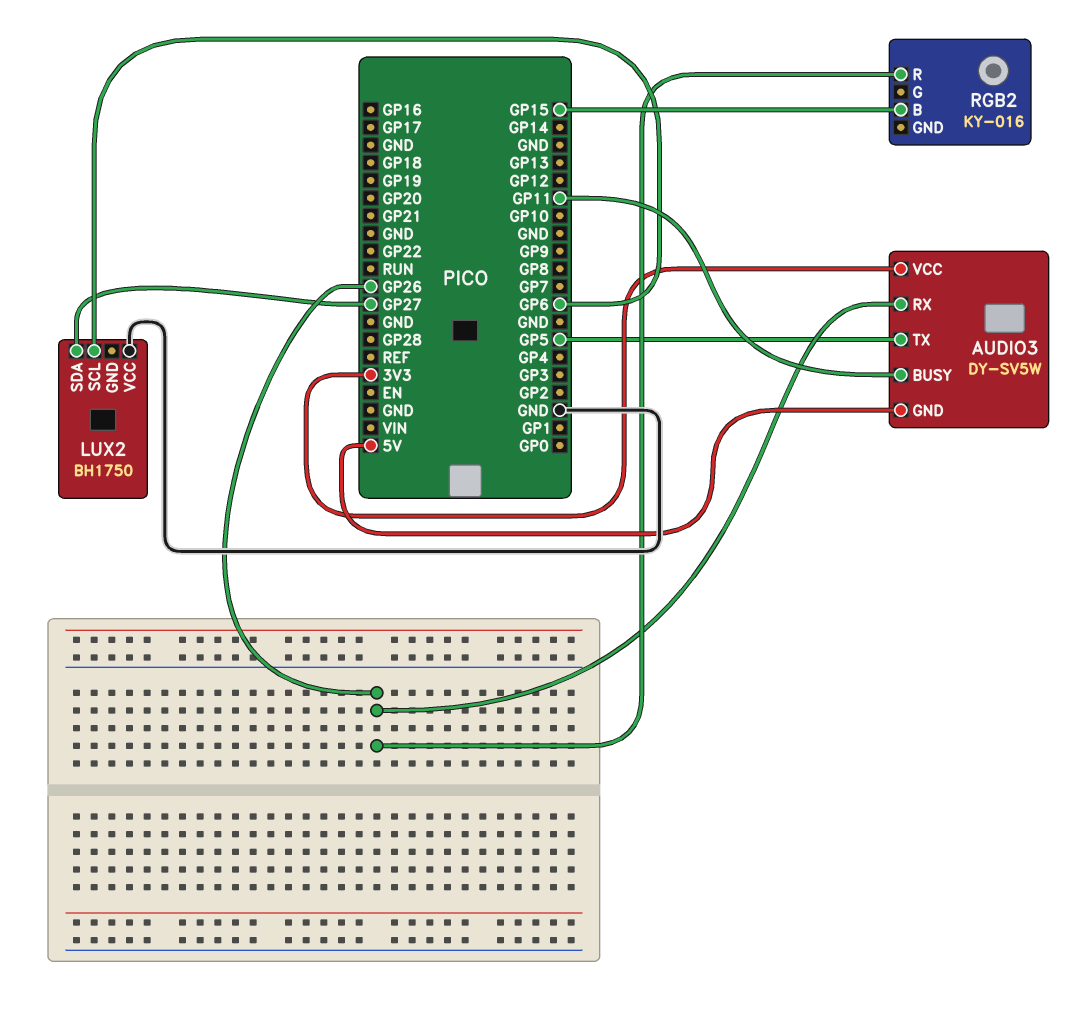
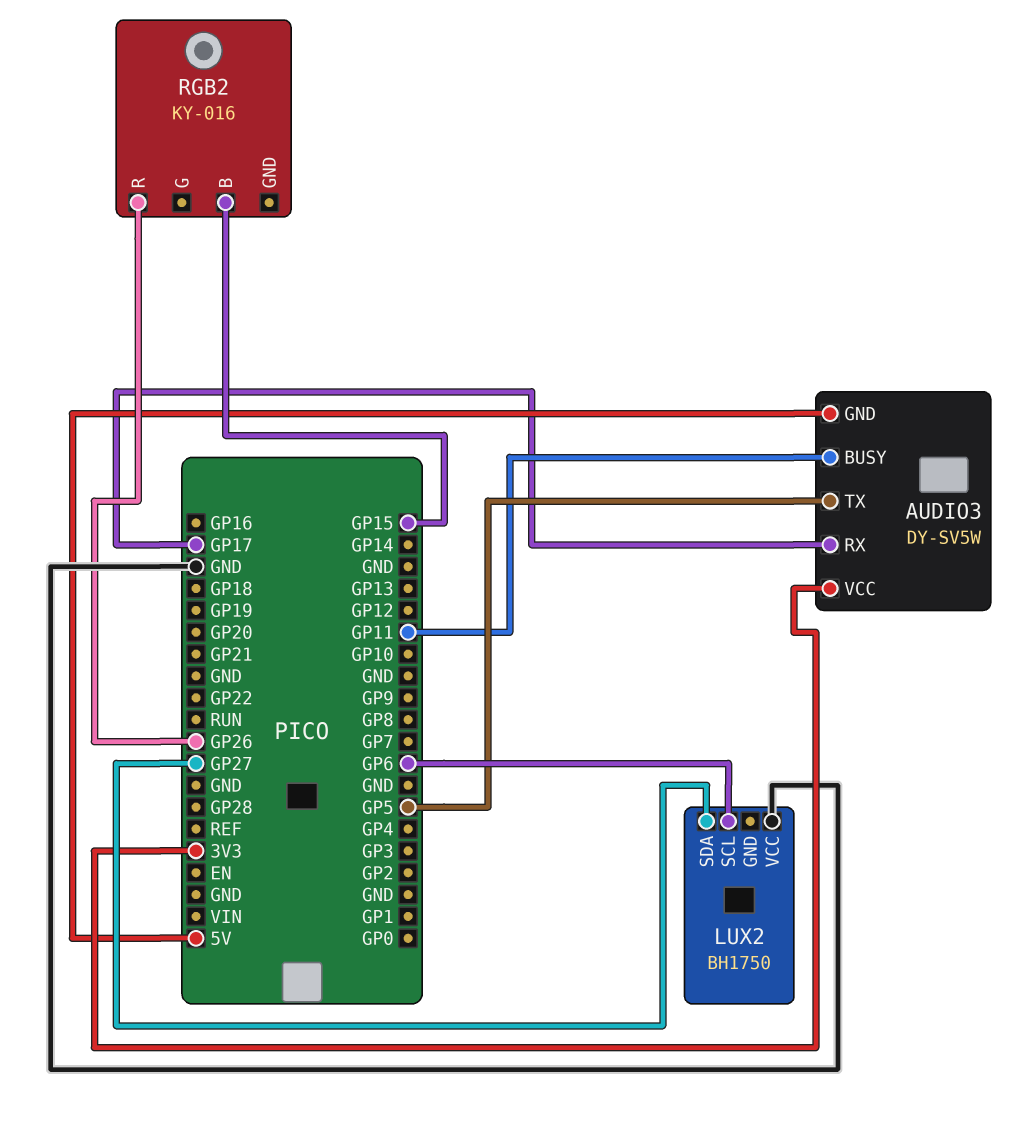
AUDIO3 pin RX: GP26 -> GP17

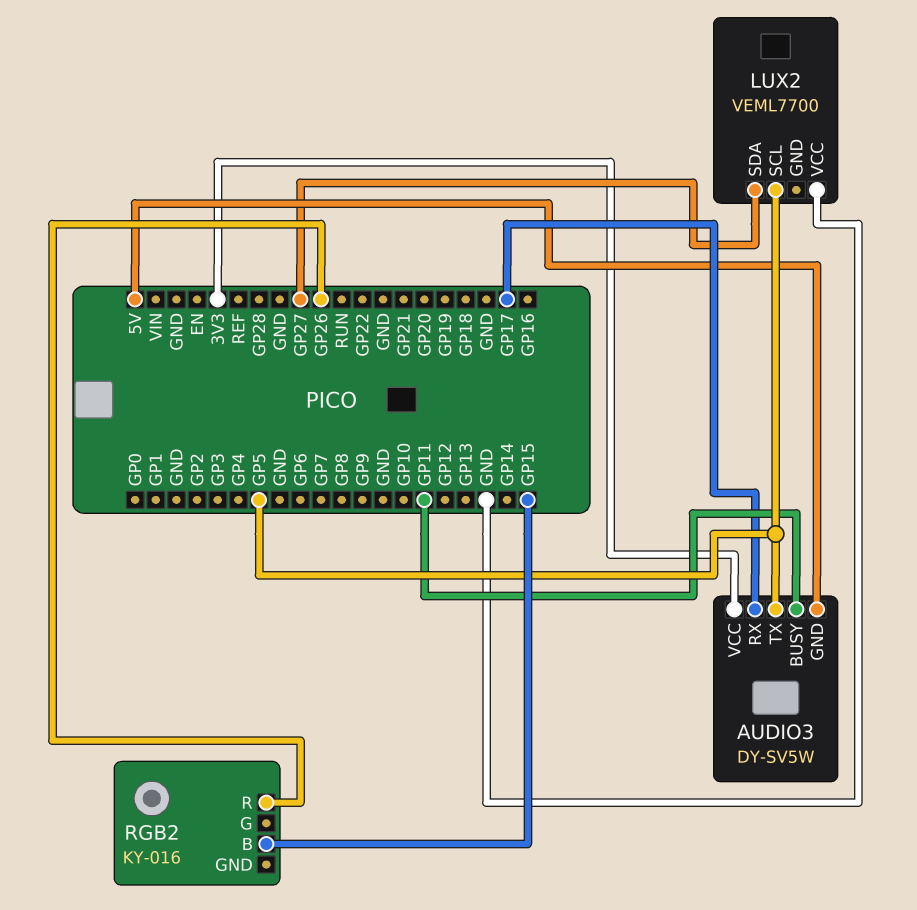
LUX2: BH1750 -> VEML7700
LUX2 pin SCL: GP6 -> GP5

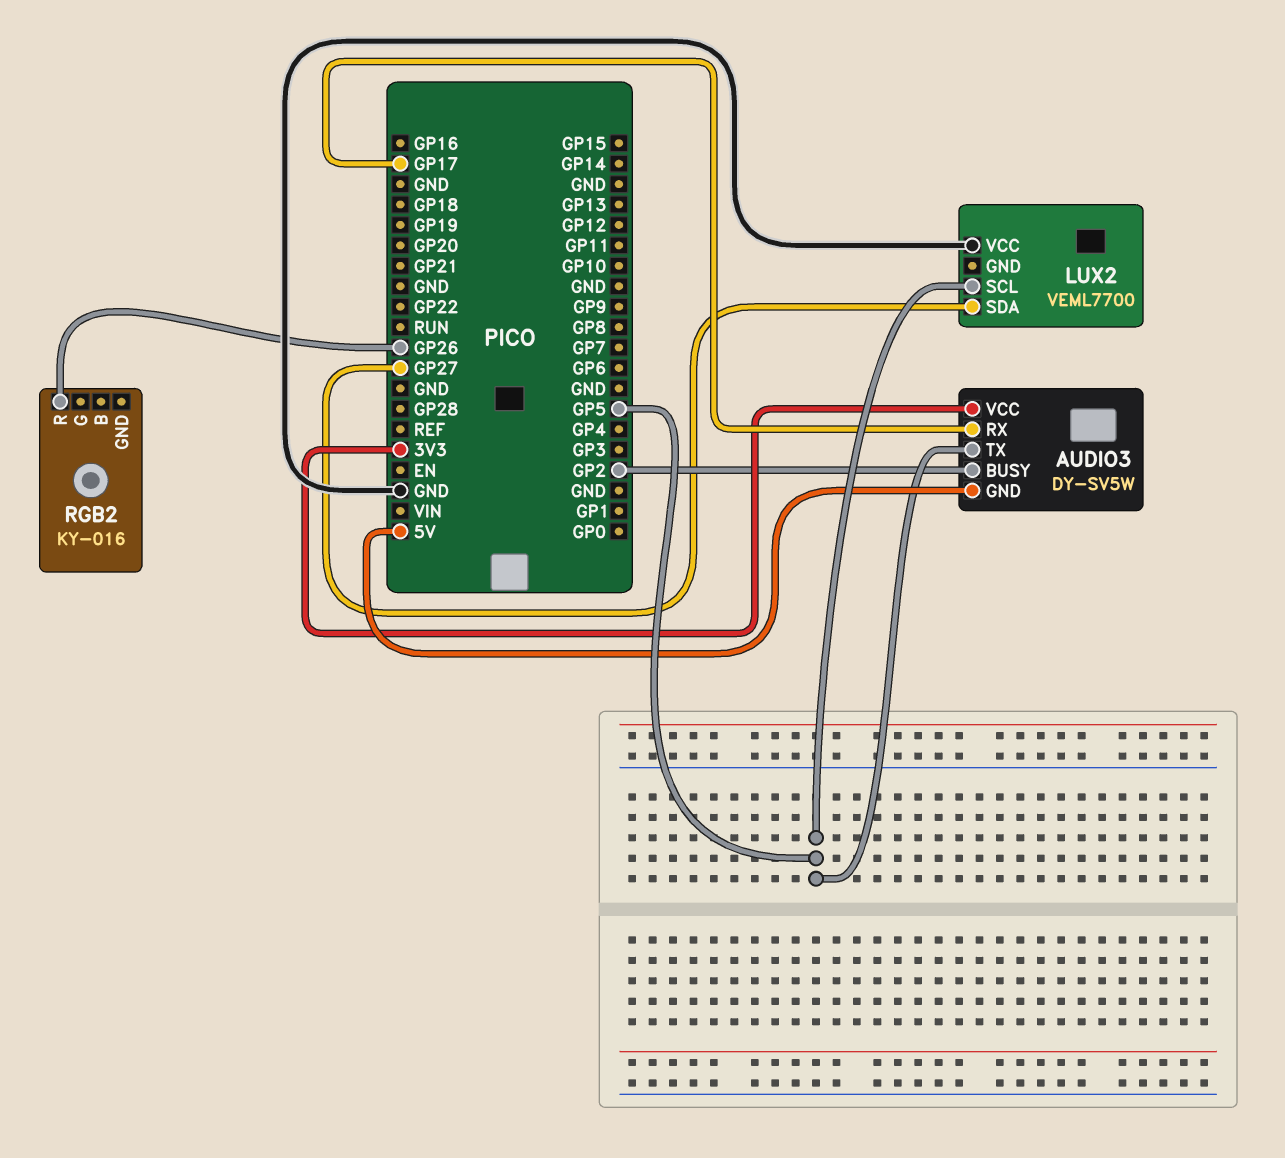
AUDIO3 pin BUSY: GP11 -> GP2
RGB2 pin B: GP15 -> none

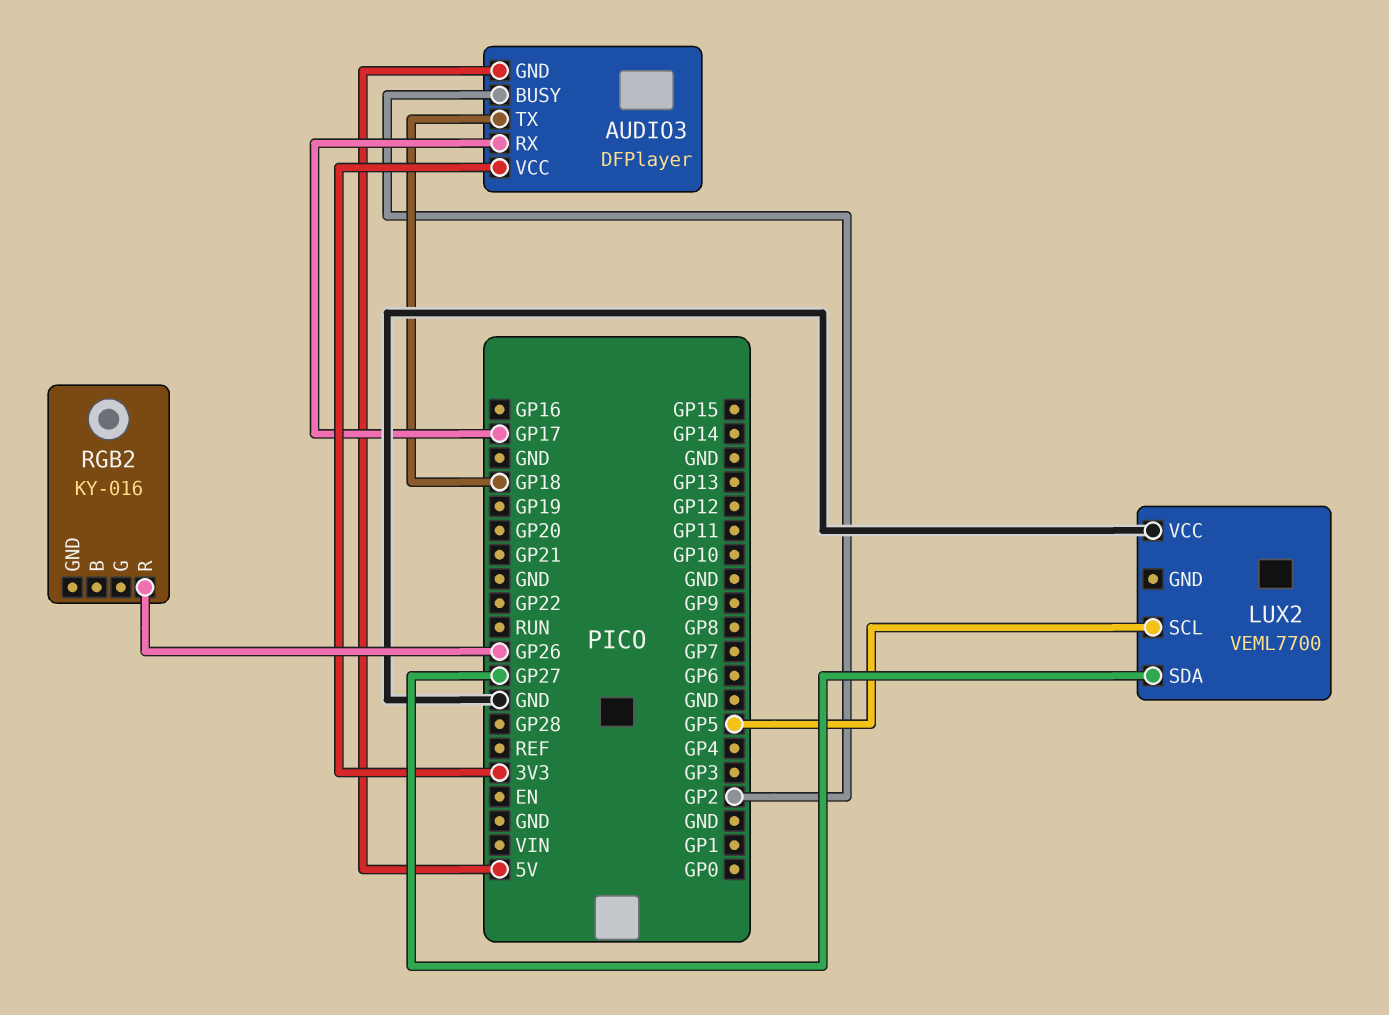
AUDIO3: DY-SV5W -> DFPlayer
AUDIO3 pin TX: GP5 -> GP18

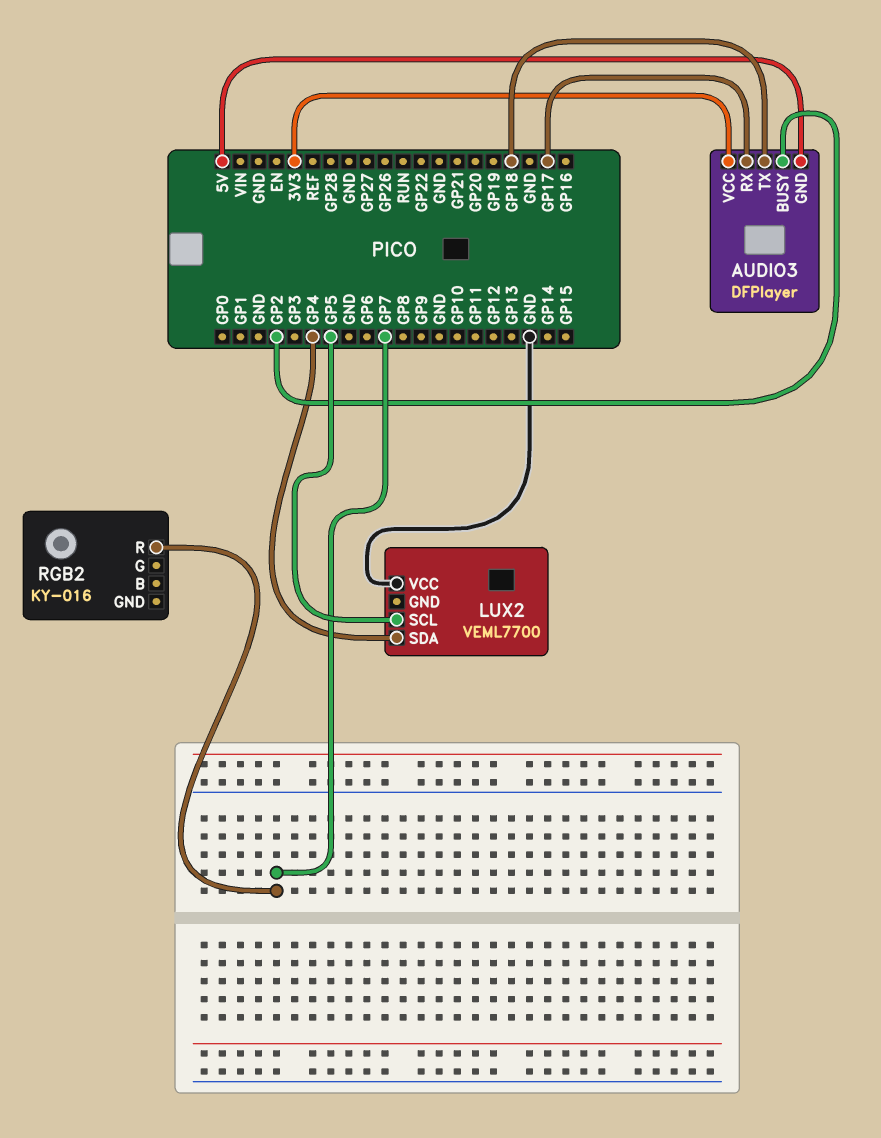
LUX2 pin SDA: GP27 -> GP4
RGB2 pin R: GP26 -> GP7

